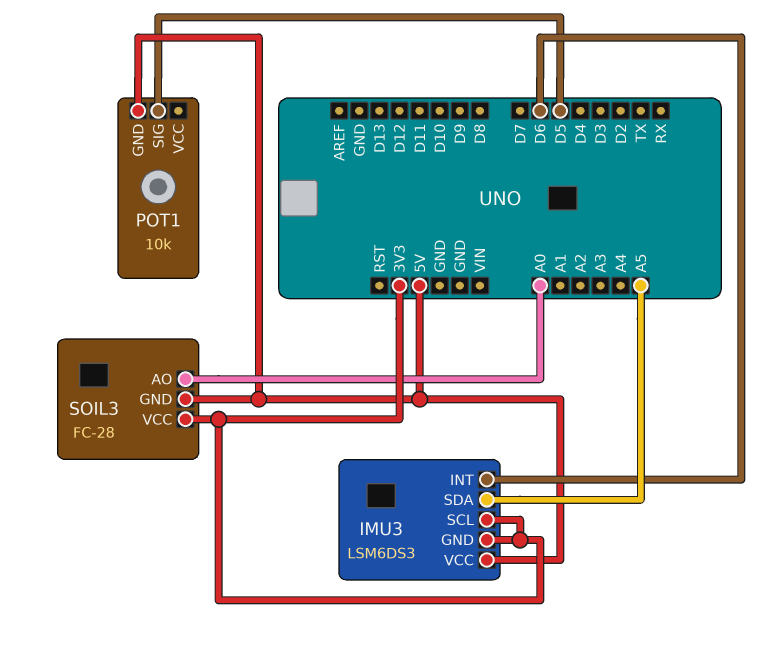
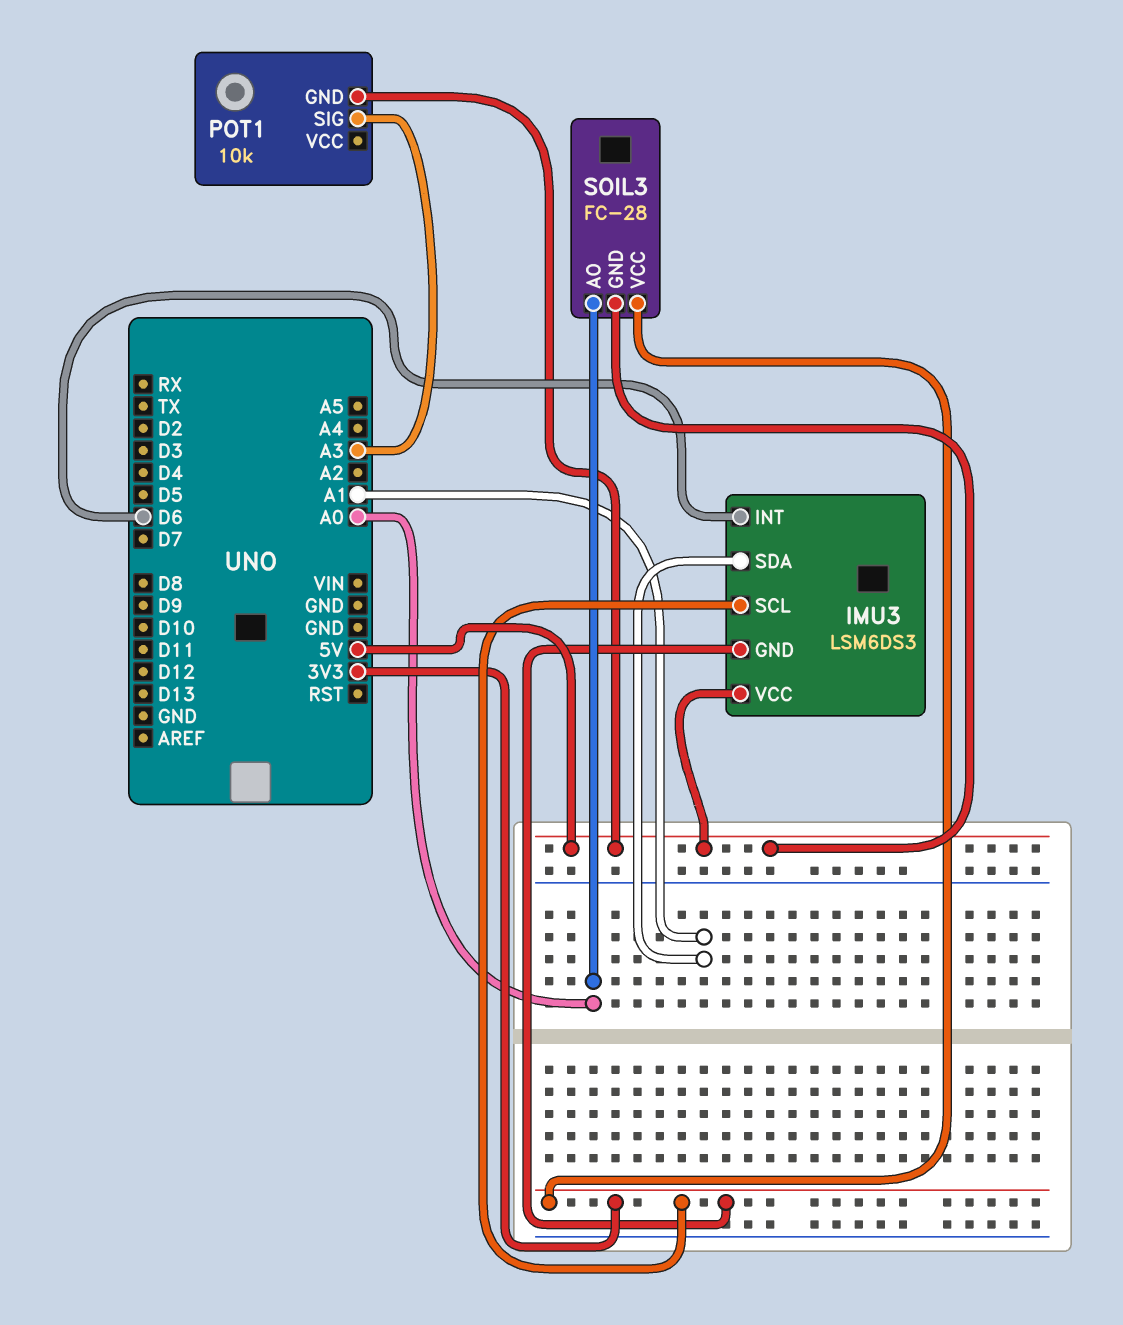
IMU3 pin SDA: A5 -> A1
POT1 pin SIG: D5 -> A3

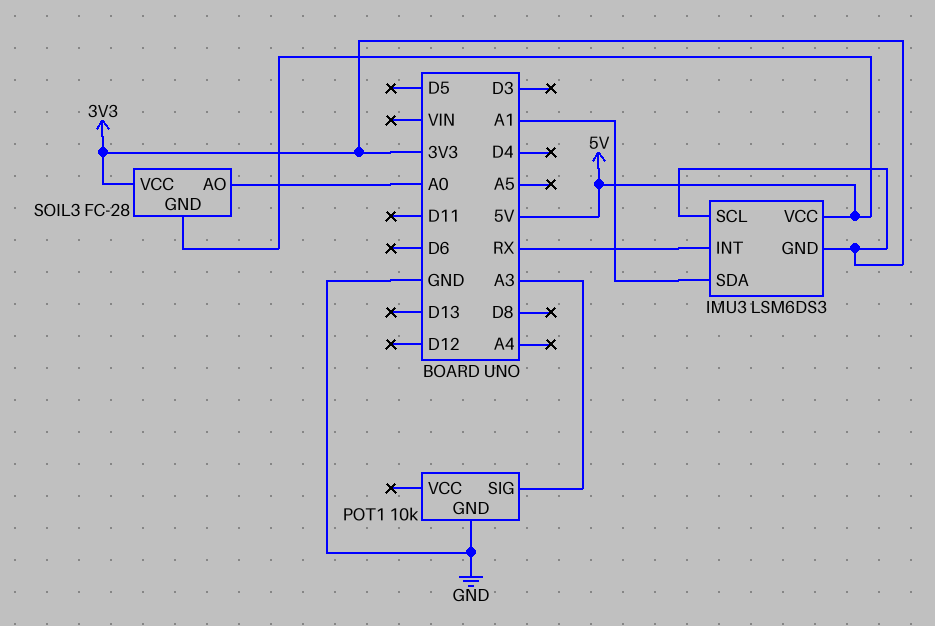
IMU3 pin INT: D6 -> RX
POT1 pin GND: 5V -> GND

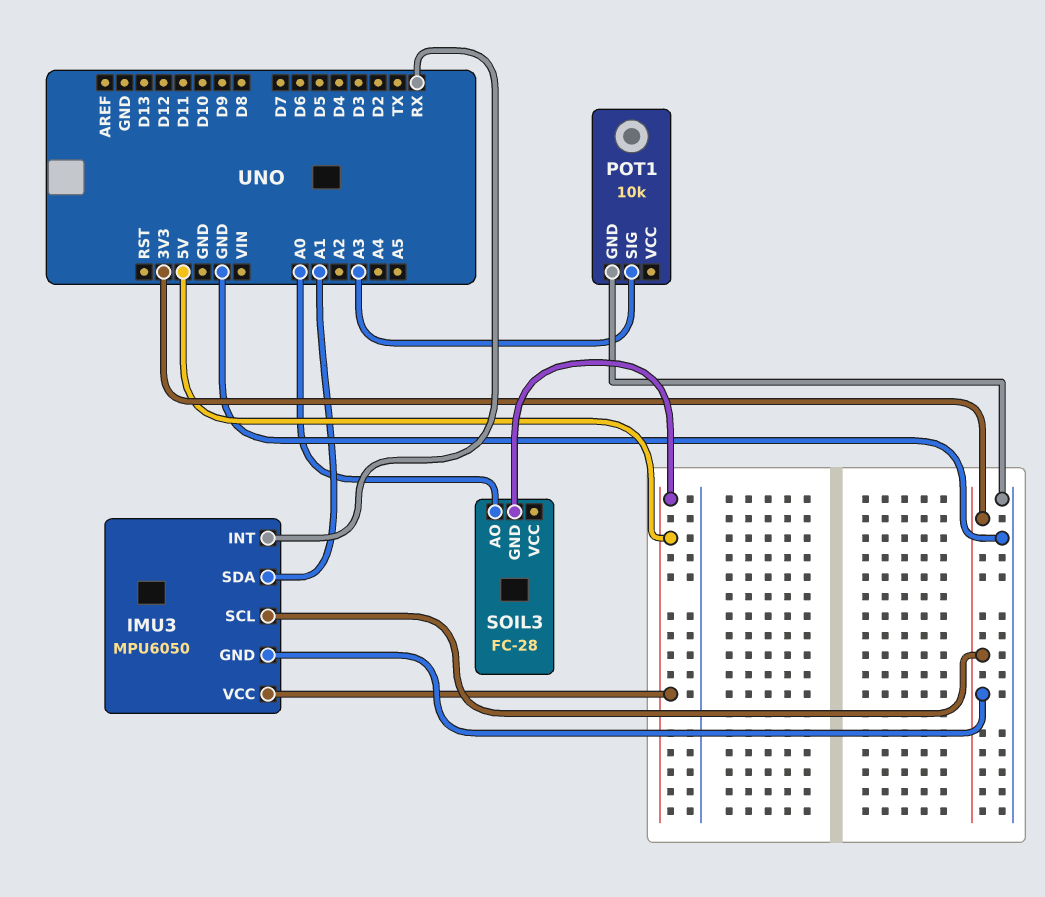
IMU3: LSM6DS3 -> MPU6050
SOIL3 pin VCC: 3V3 -> none

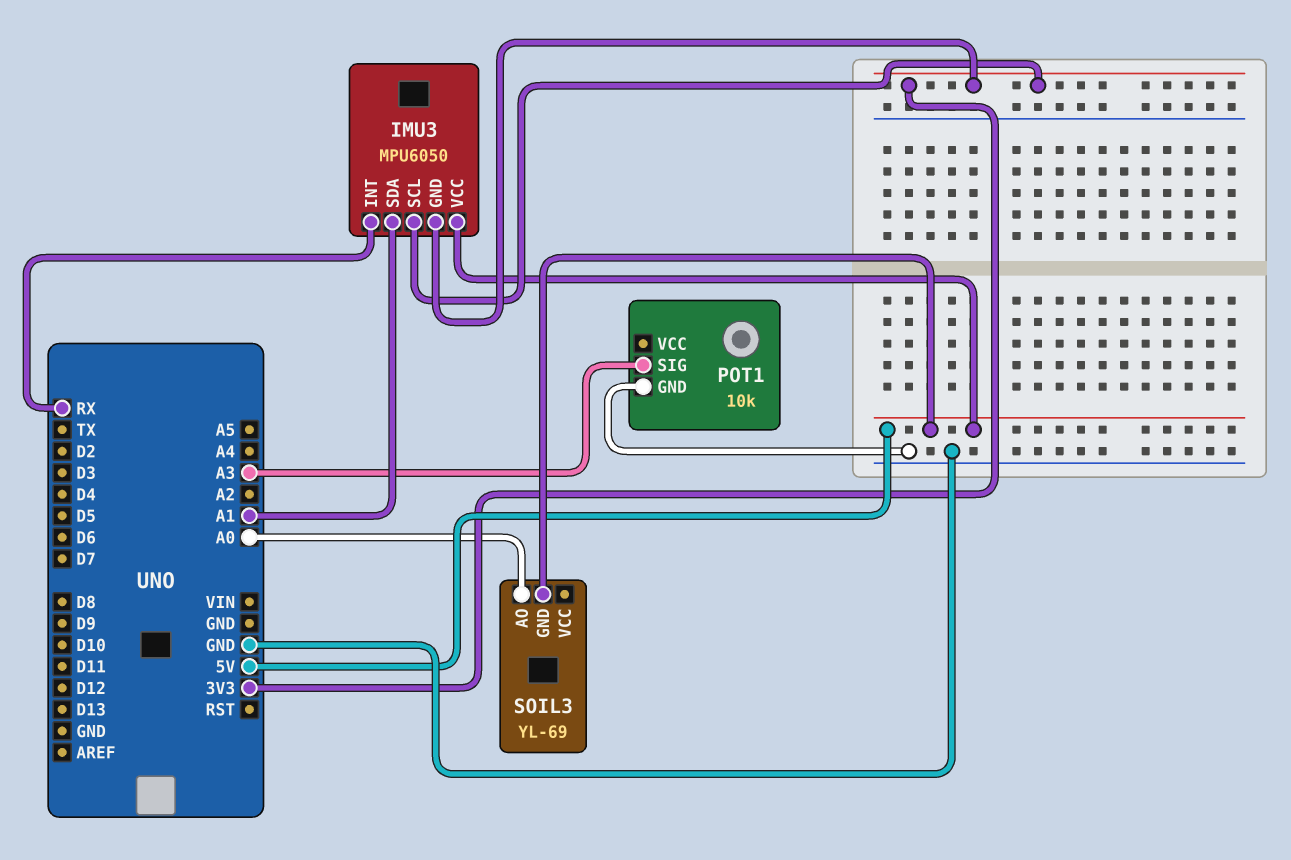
SOIL3: FC-28 -> YL-69

